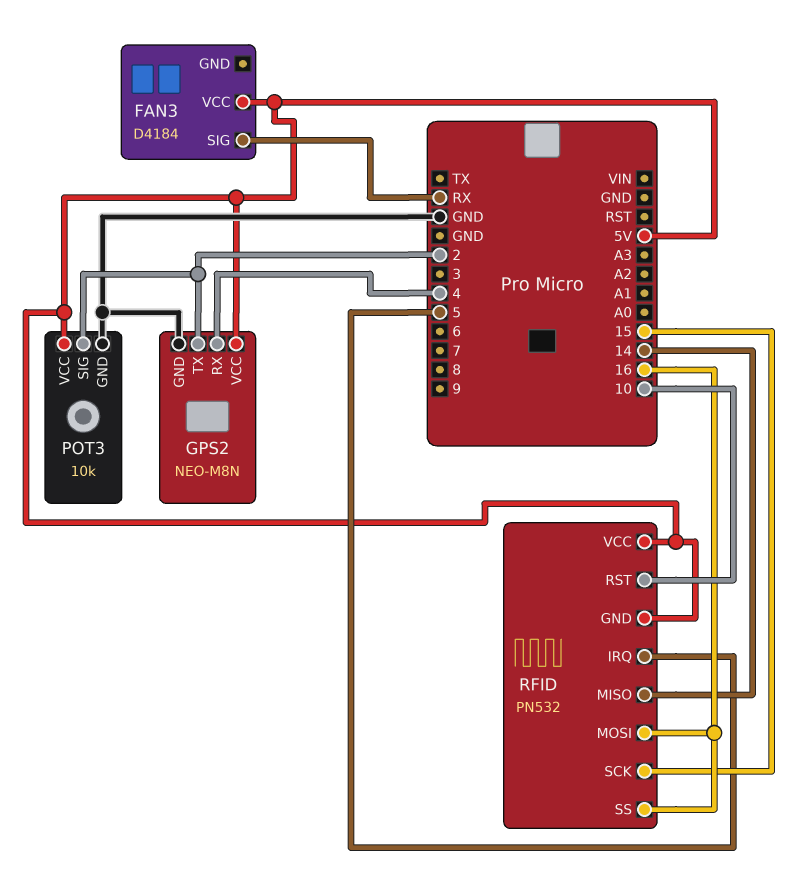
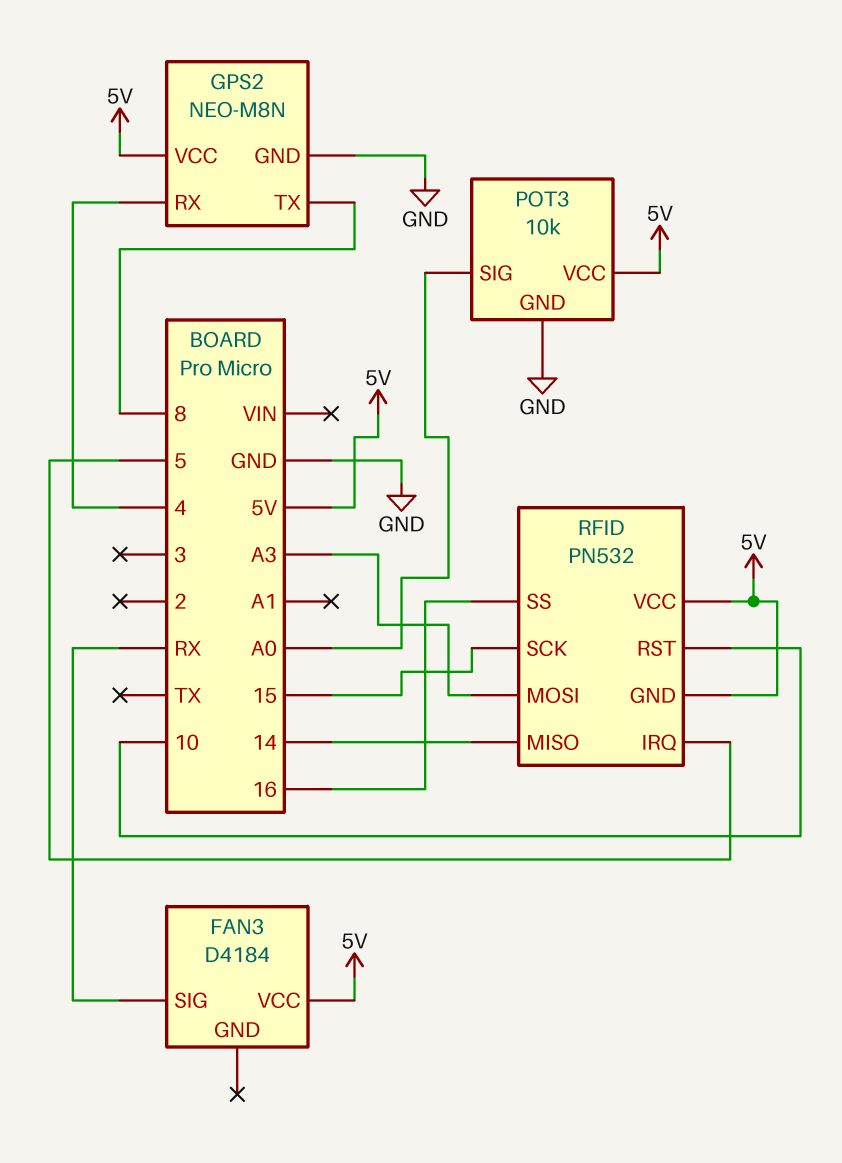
GPS2 pin TX: 2 -> 8
POT3 pin SIG: 2 -> A0
RFID pin MOSI: 16 -> A3

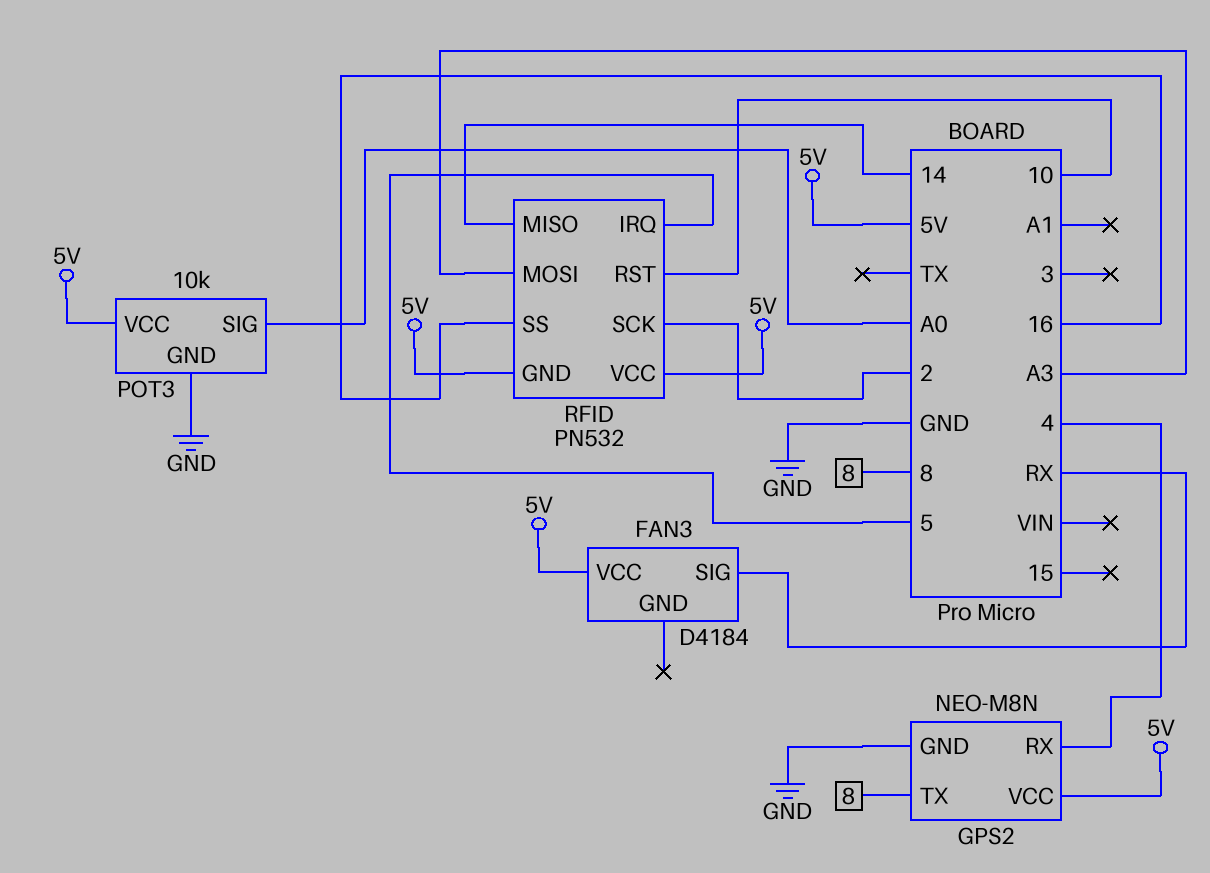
RFID pin SCK: 15 -> 2

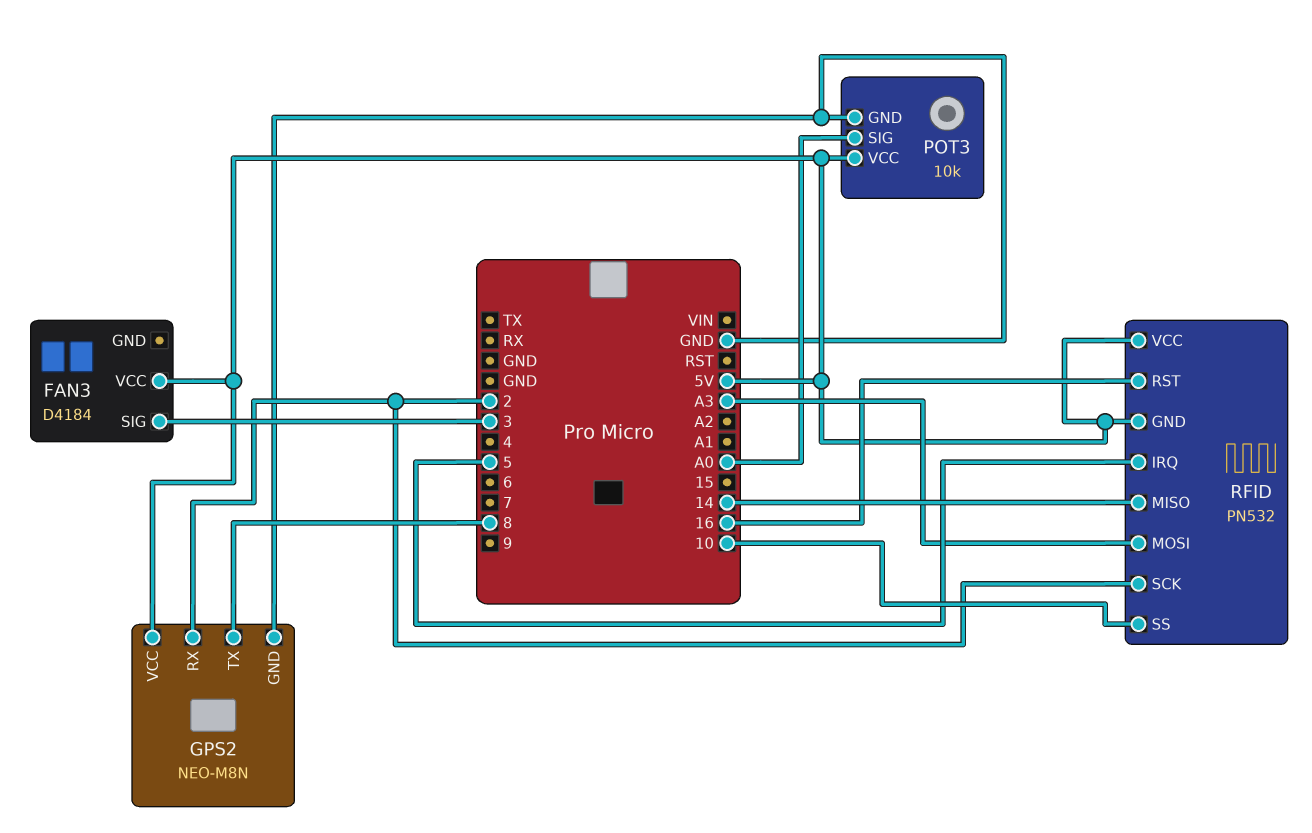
FAN3 pin SIG: RX -> 3
GPS2 pin RX: 4 -> 2
RFID pin RST: 10 -> 16
RFID pin SS: 16 -> 10

